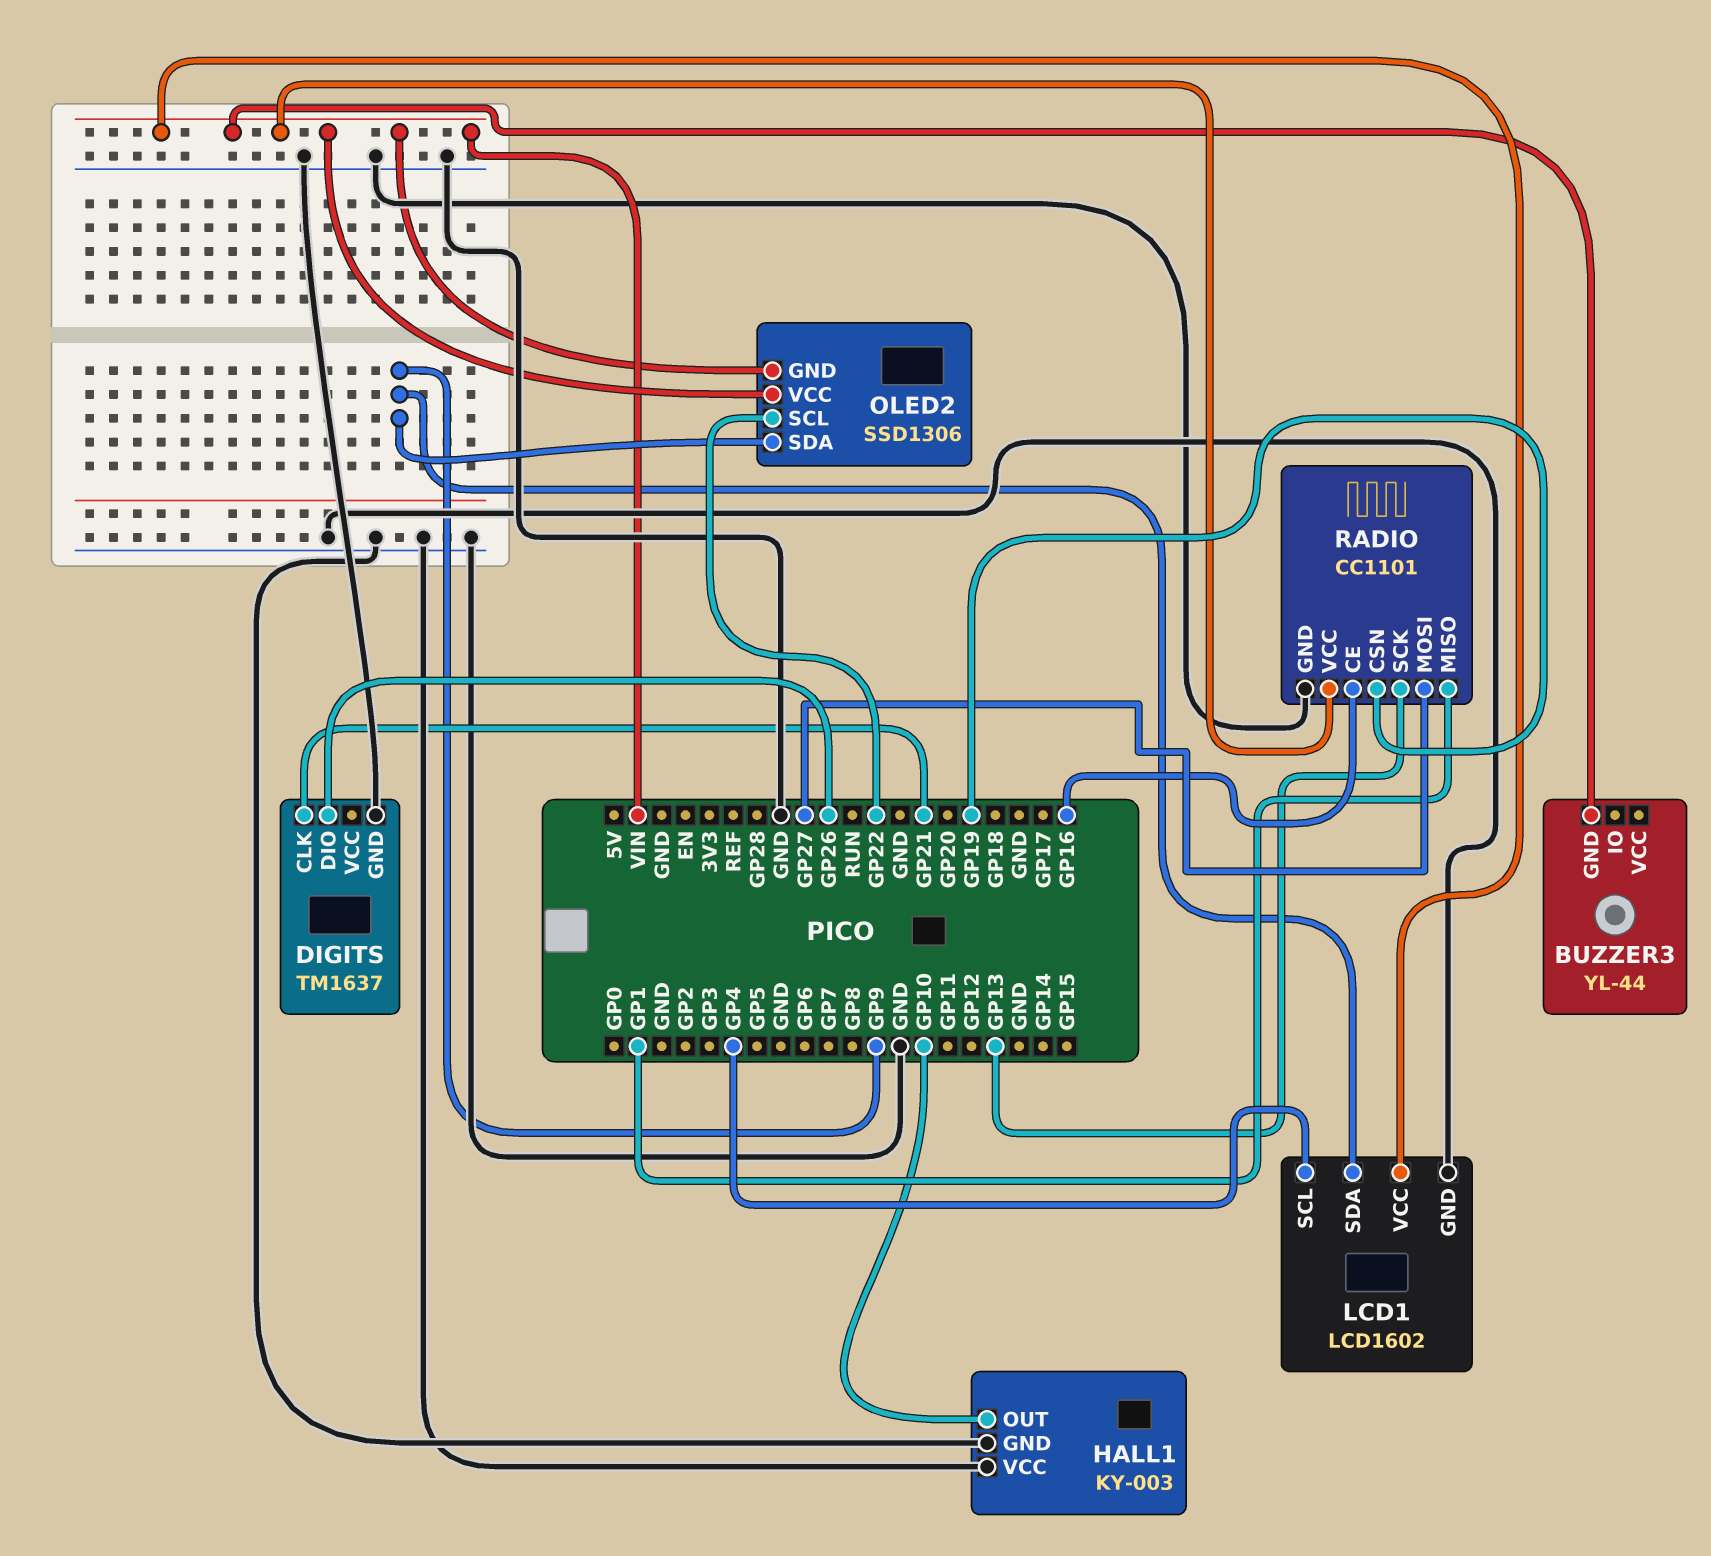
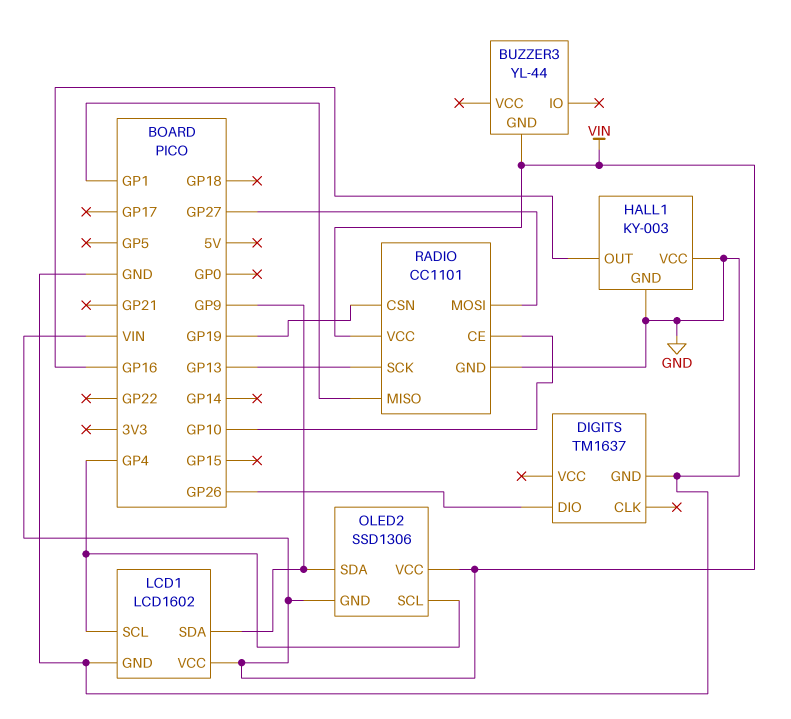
DIGITS pin CLK: GP21 -> none
HALL1 pin OUT: GP10 -> GP16
OLED2 pin SCL: GP22 -> GP4
RADIO pin CE: GP16 -> GP10

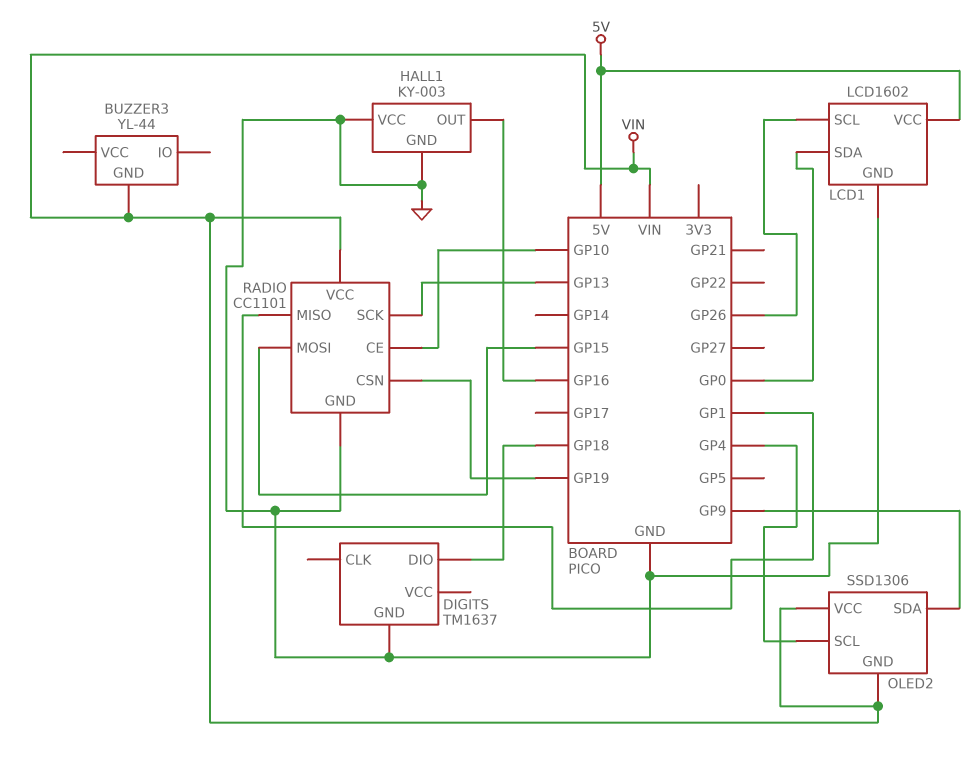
DIGITS pin DIO: GP26 -> GP18
LCD1 pin SCL: GP4 -> GP26
LCD1 pin SDA: GP9 -> GP0
LCD1 pin VCC: VIN -> 5V
RADIO pin MOSI: GP27 -> GP15

